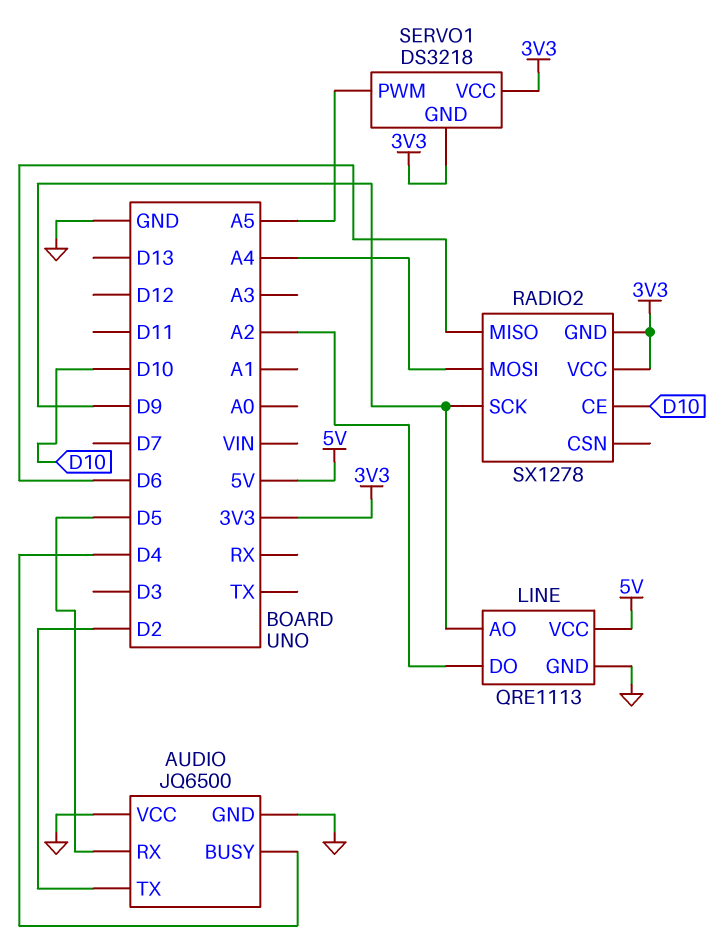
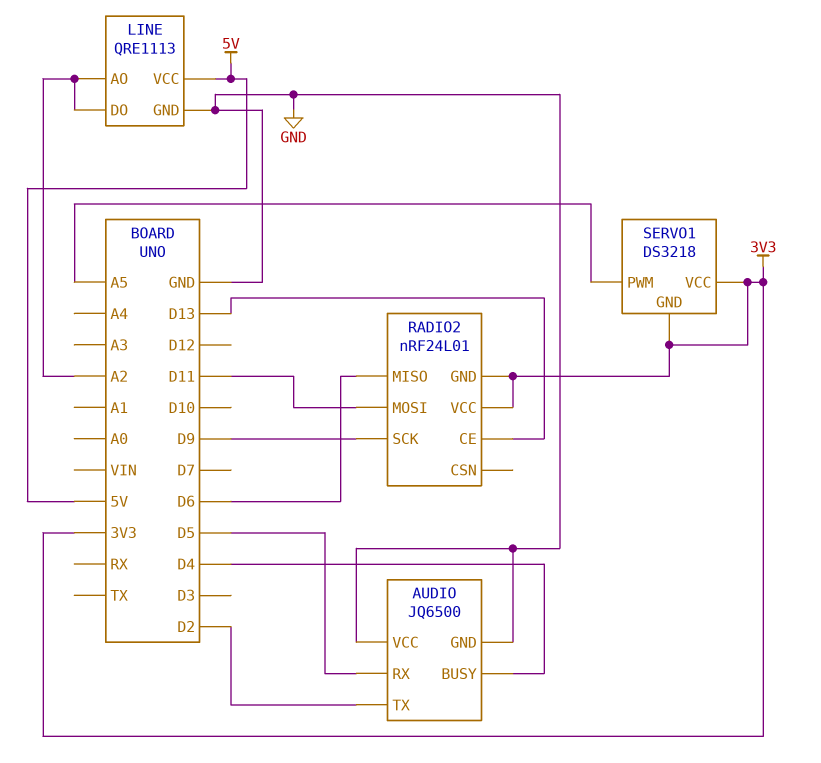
LINE pin AO: D9 -> A2
RADIO2: SX1278 -> nRF24L01
RADIO2 pin CE: D10 -> D13
RADIO2 pin MOSI: A4 -> D11

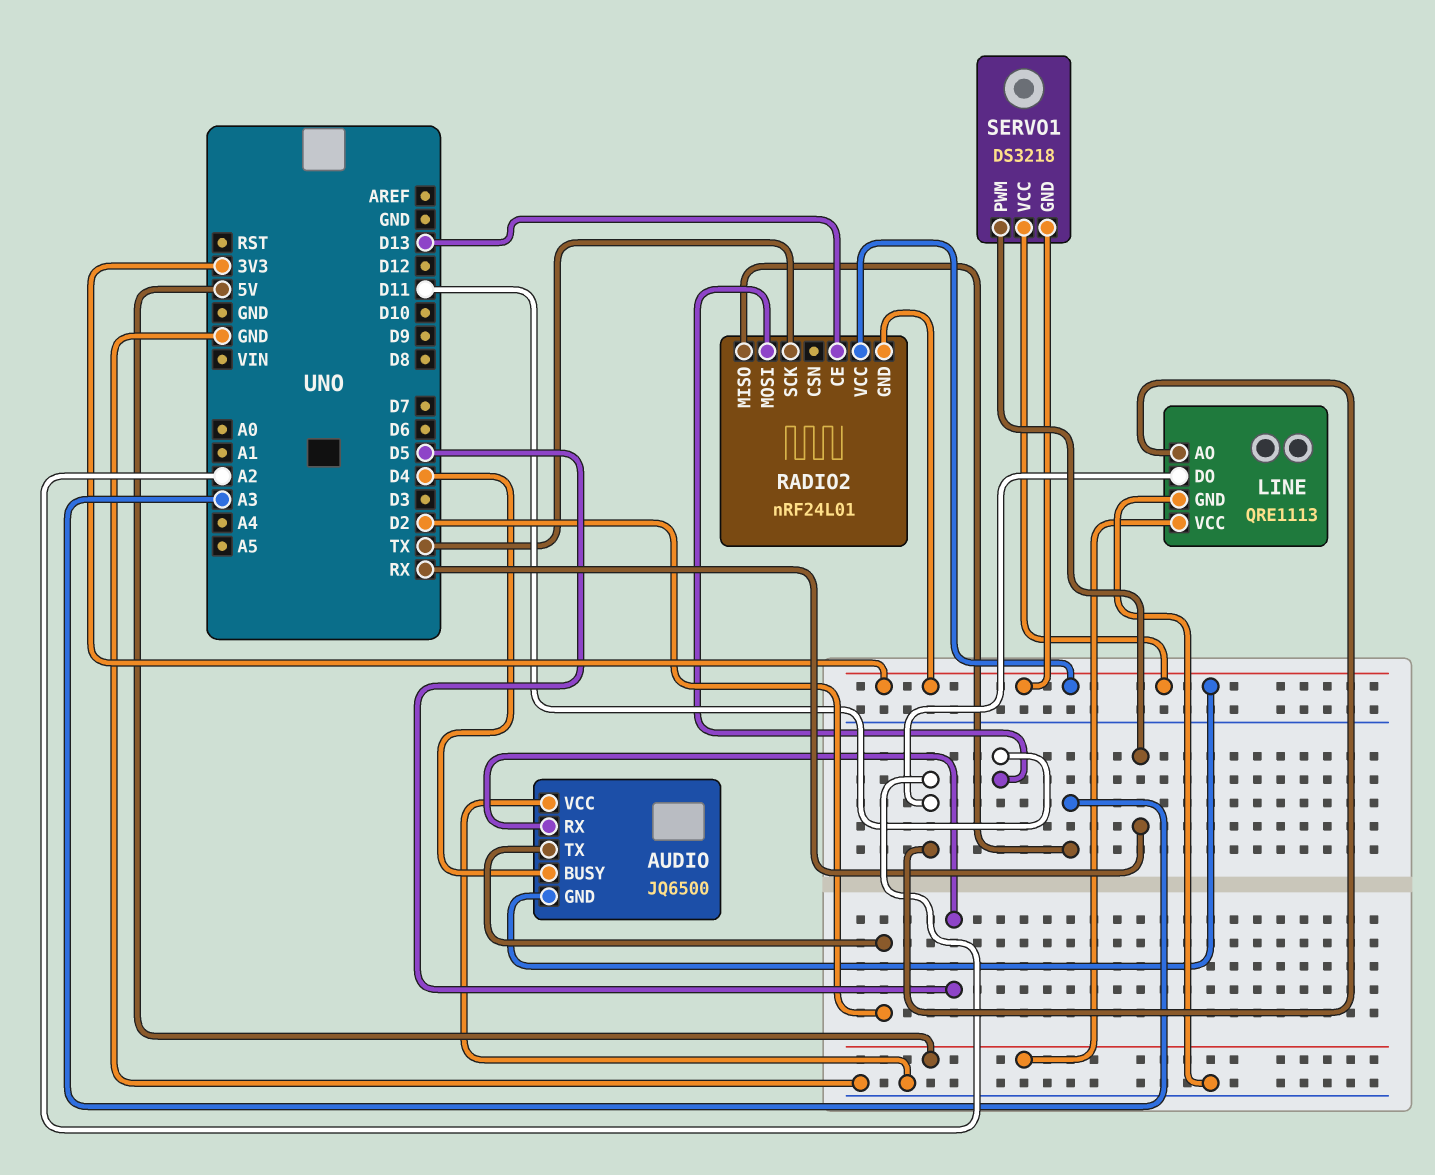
AUDIO pin GND: GND -> 3V3
RADIO2 pin MISO: D6 -> A3
RADIO2 pin SCK: D9 -> TX
SERVO1 pin PWM: A5 -> RX

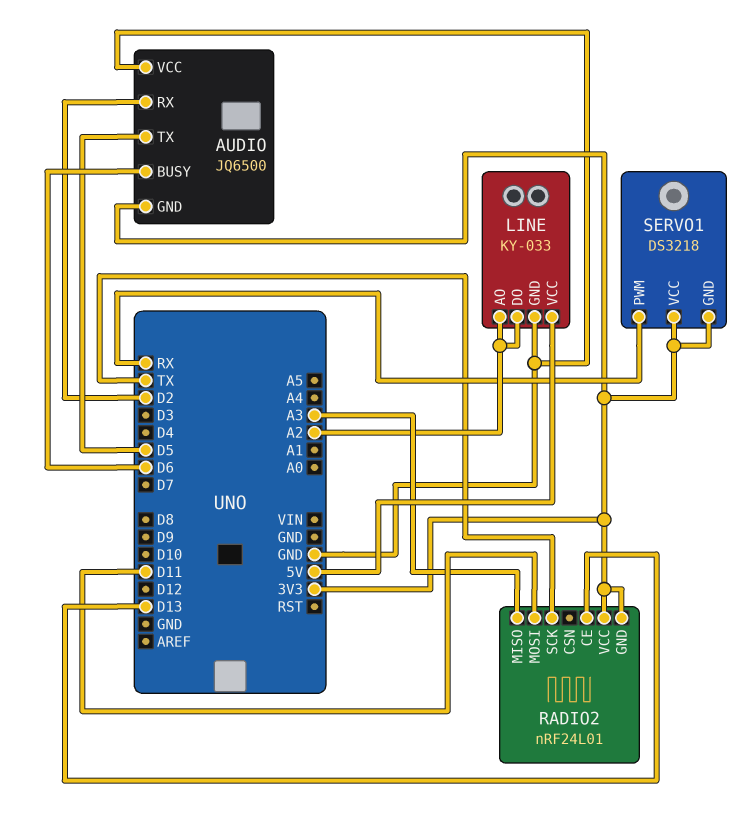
AUDIO pin BUSY: D4 -> D6
AUDIO pin RX: D5 -> D2
AUDIO pin TX: D2 -> D5
LINE: QRE1113 -> KY-033

